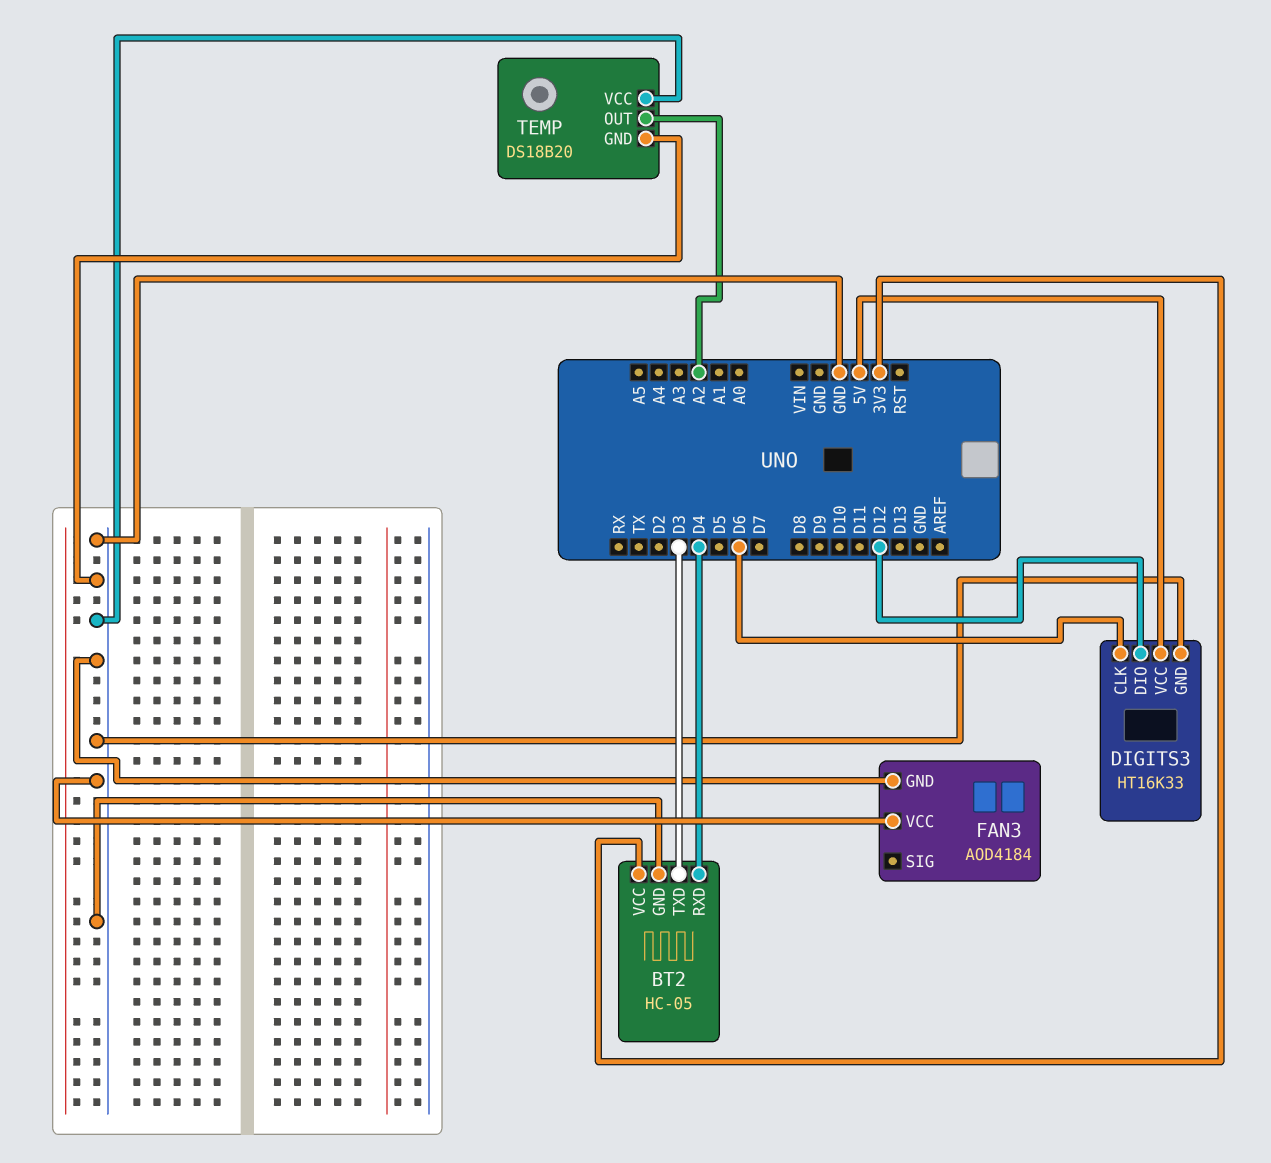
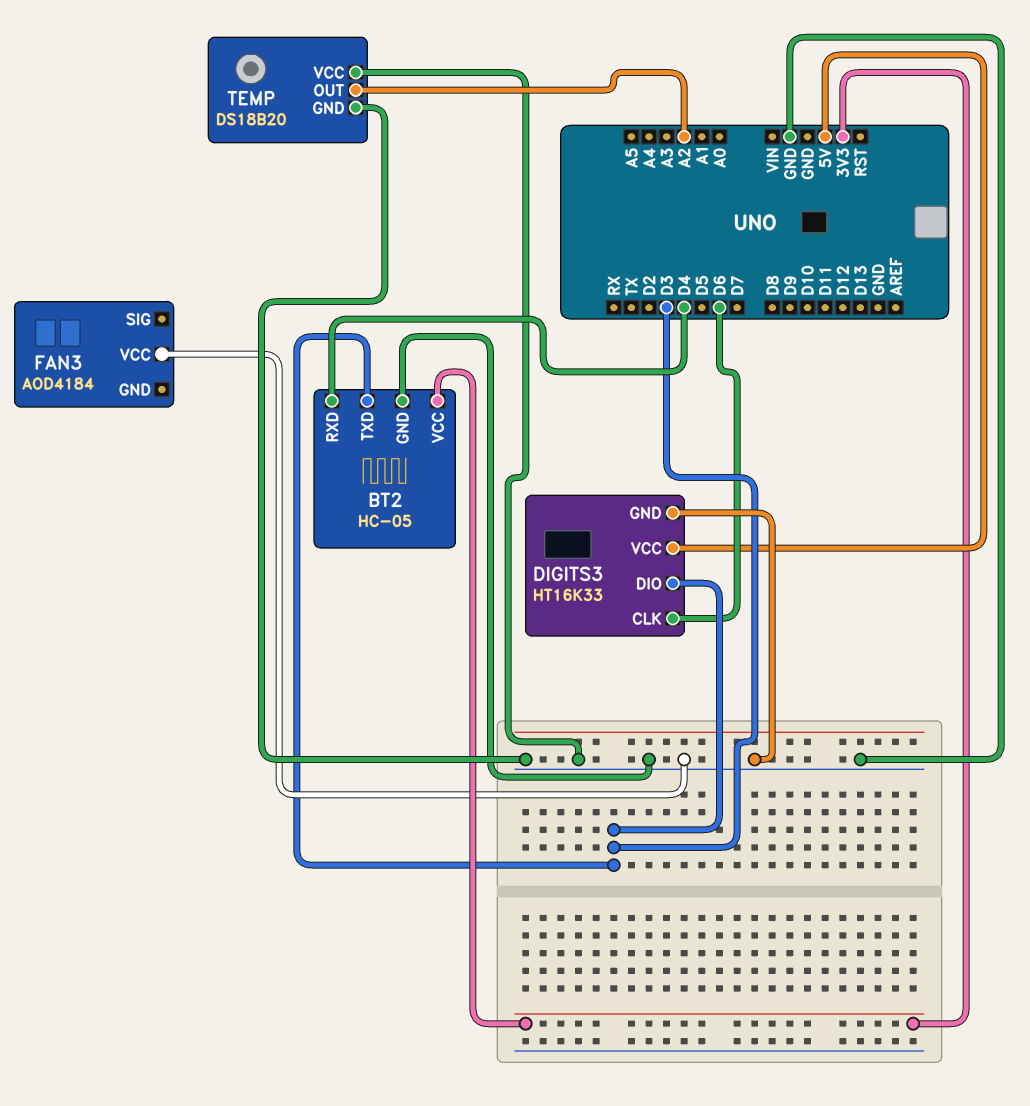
DIGITS3 pin DIO: D12 -> D3
FAN3 pin GND: GND -> none

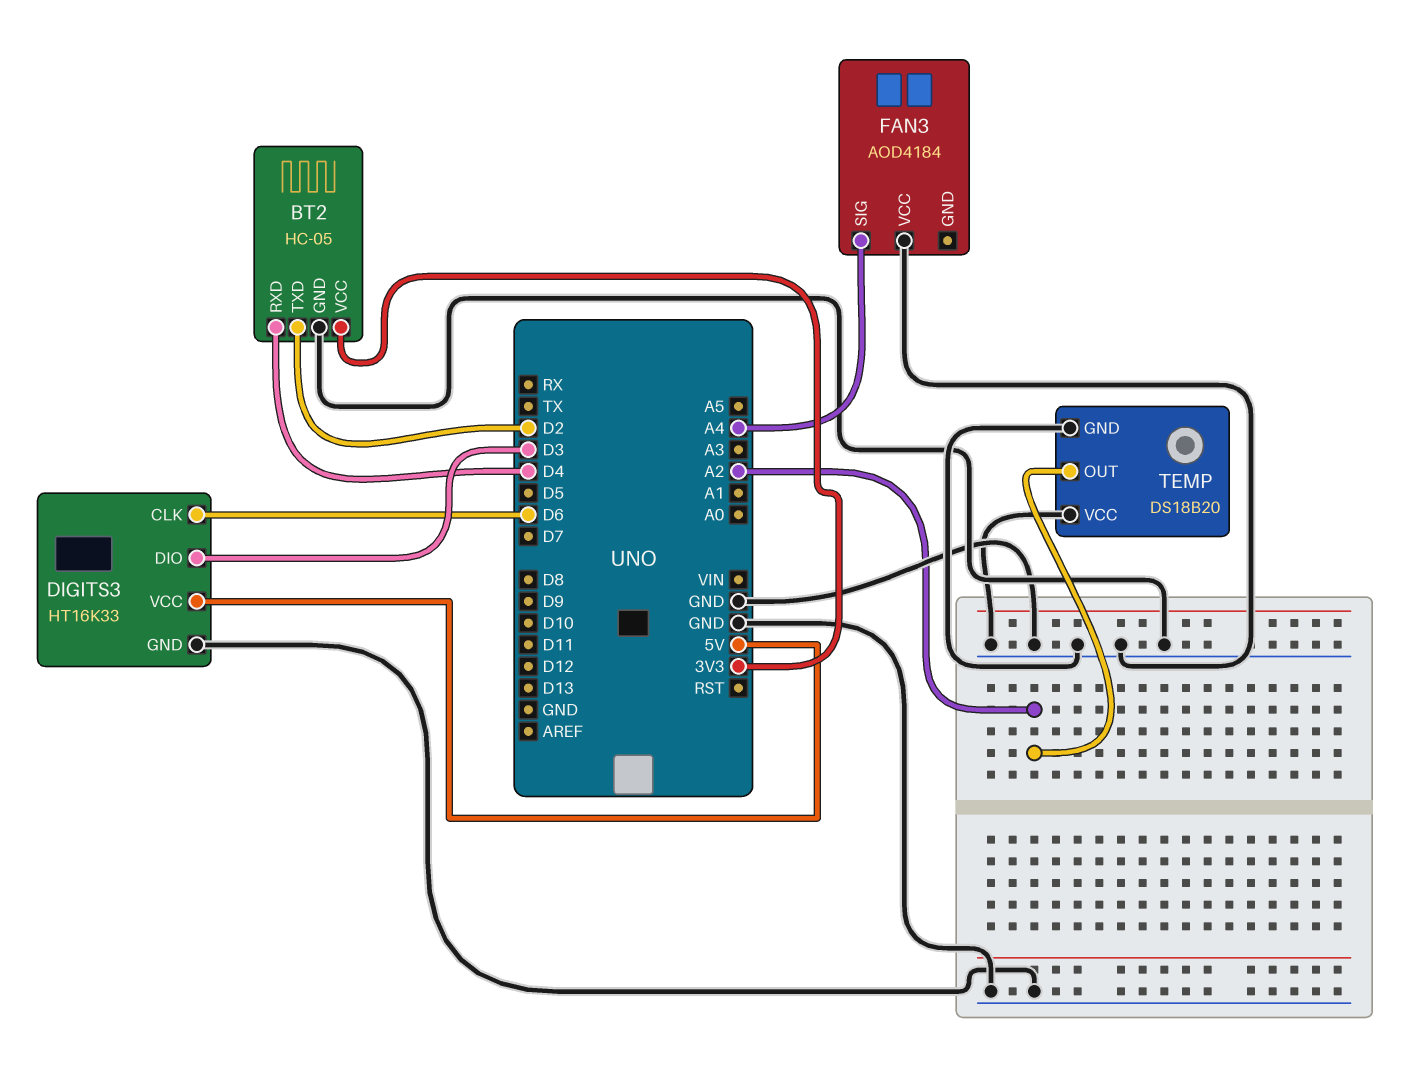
BT2 pin TXD: D3 -> D2
FAN3 pin SIG: none -> A4

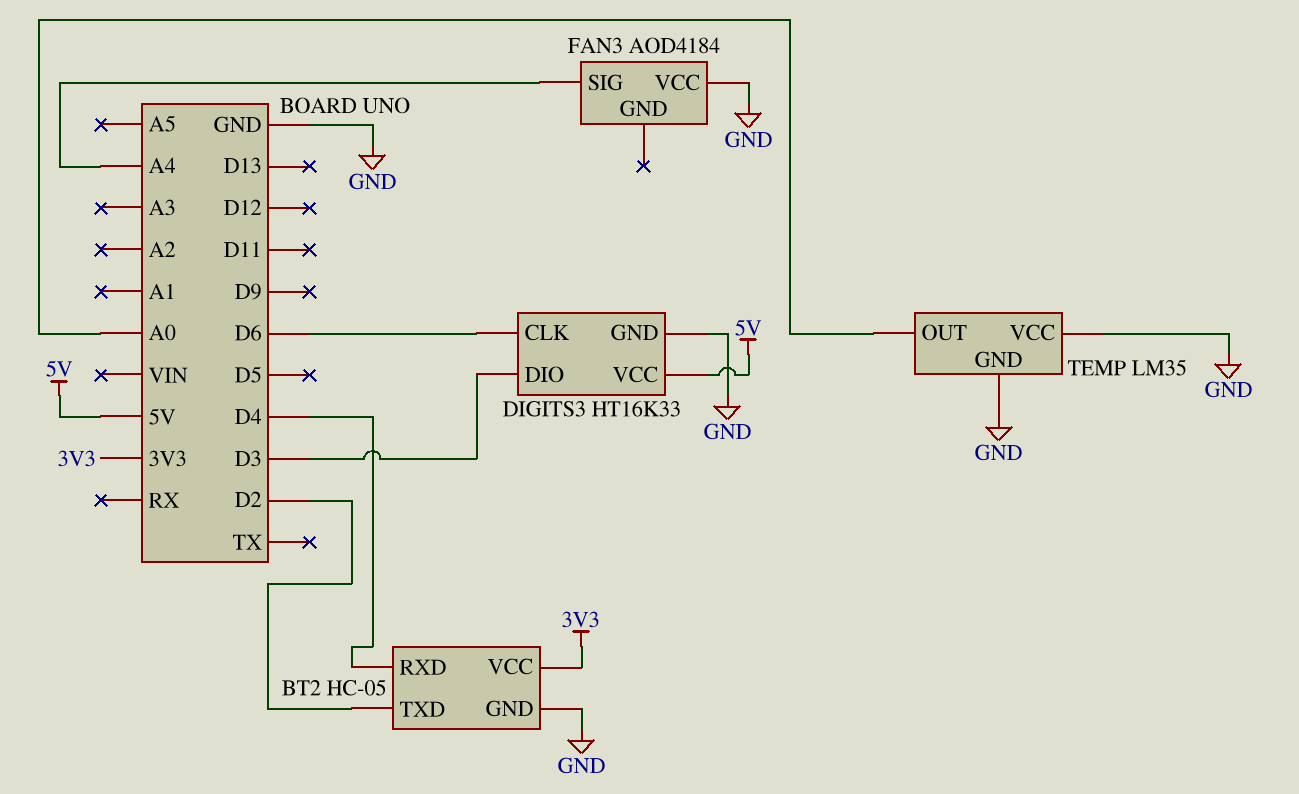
TEMP: DS18B20 -> LM35
TEMP pin OUT: A2 -> A0

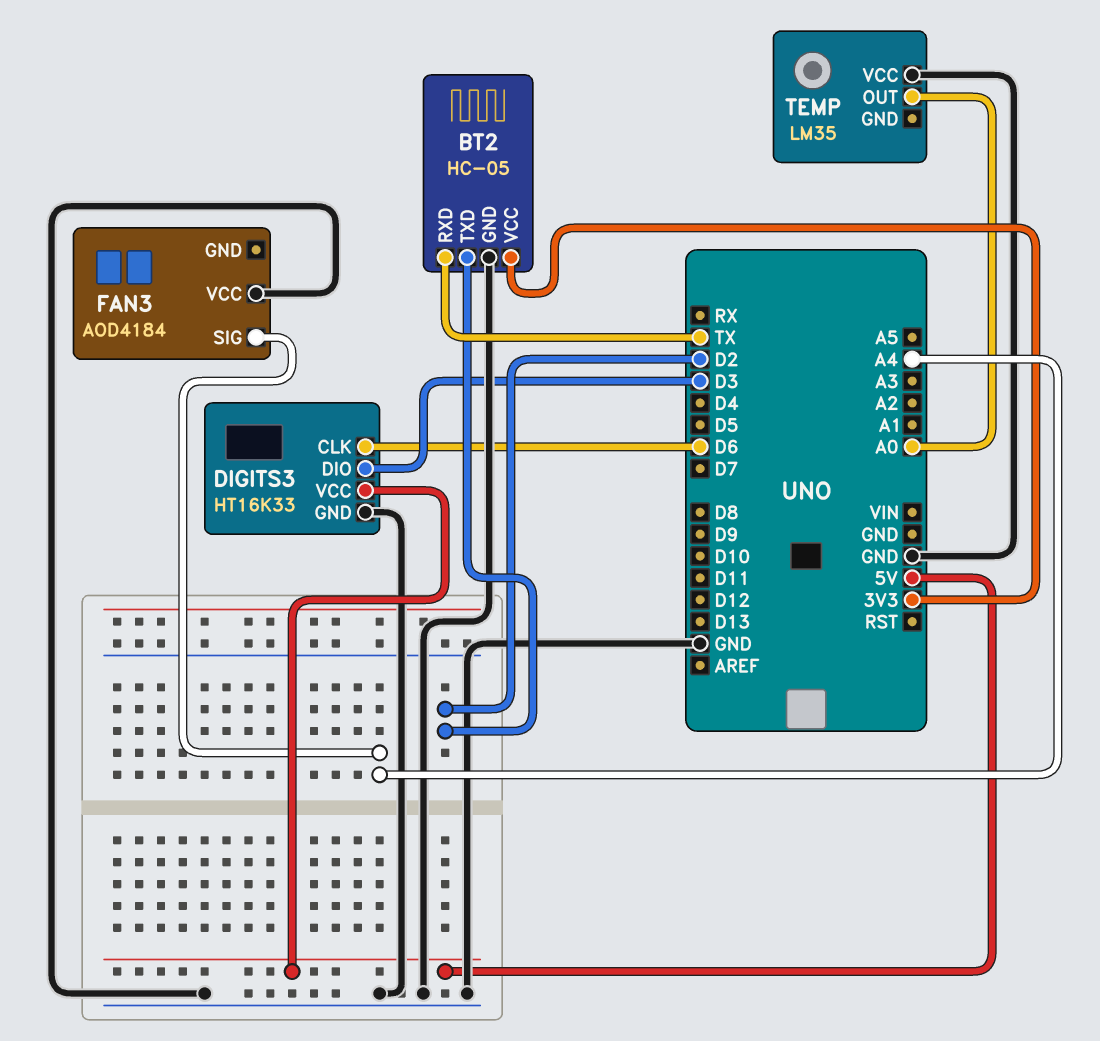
BT2 pin RXD: D4 -> TX
TEMP pin GND: GND -> none

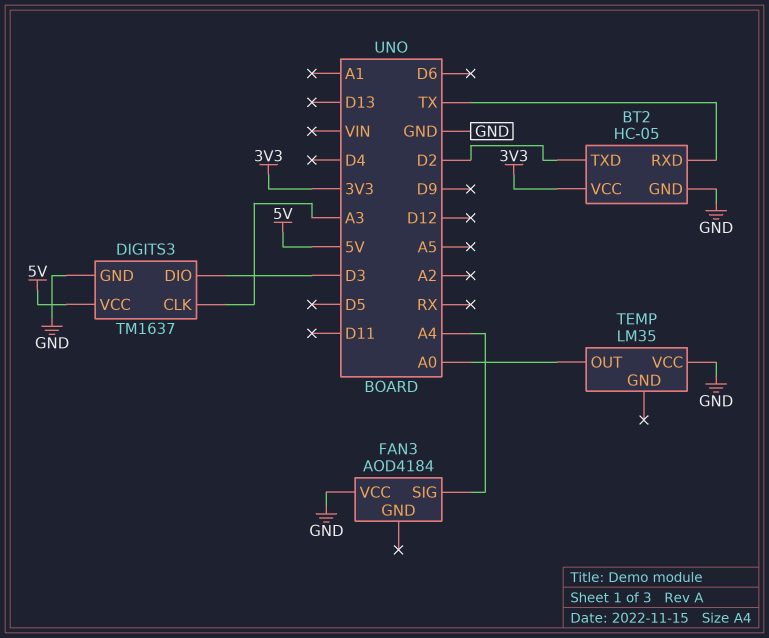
DIGITS3: HT16K33 -> TM1637
DIGITS3 pin CLK: D6 -> A3

